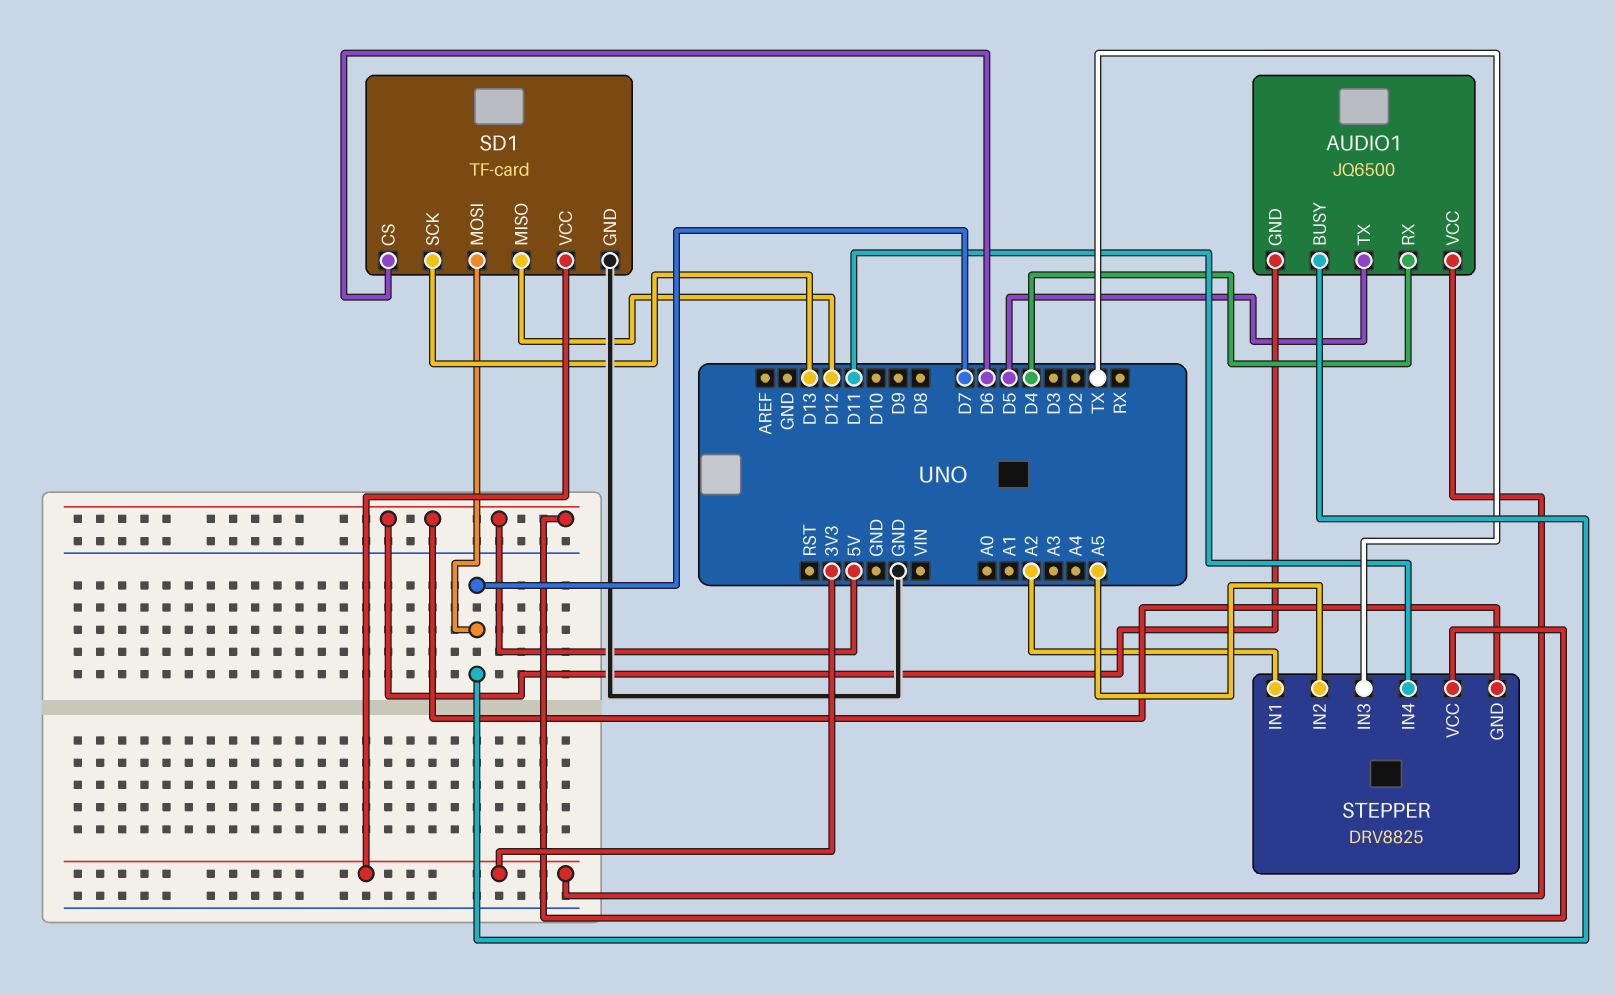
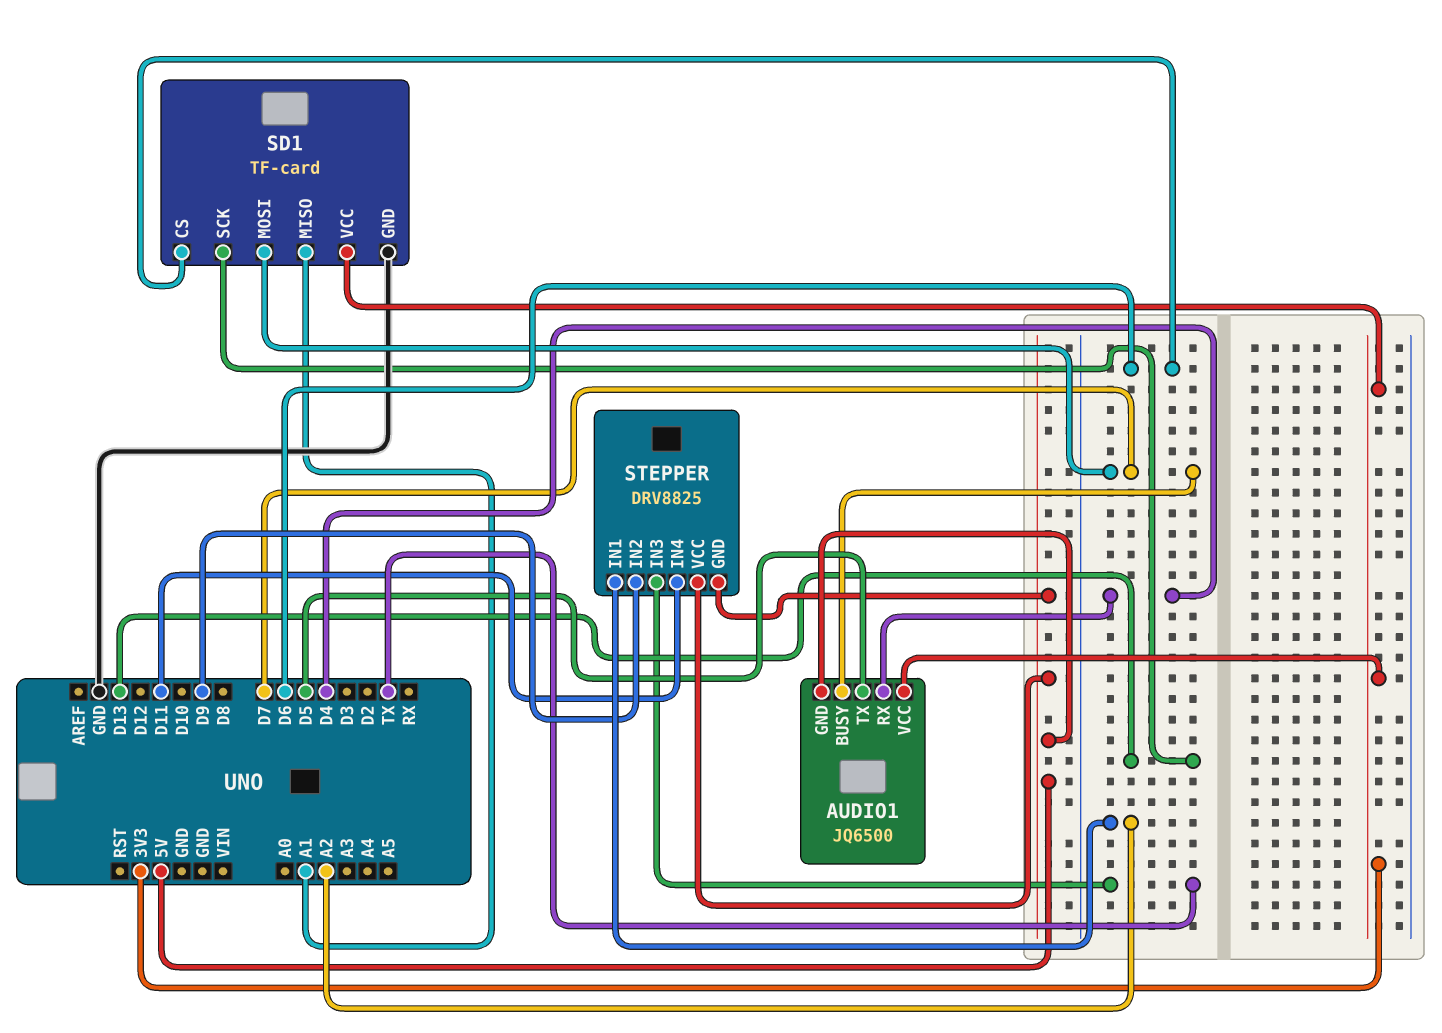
SD1 pin MISO: D12 -> A1
STEPPER pin IN2: A5 -> D9

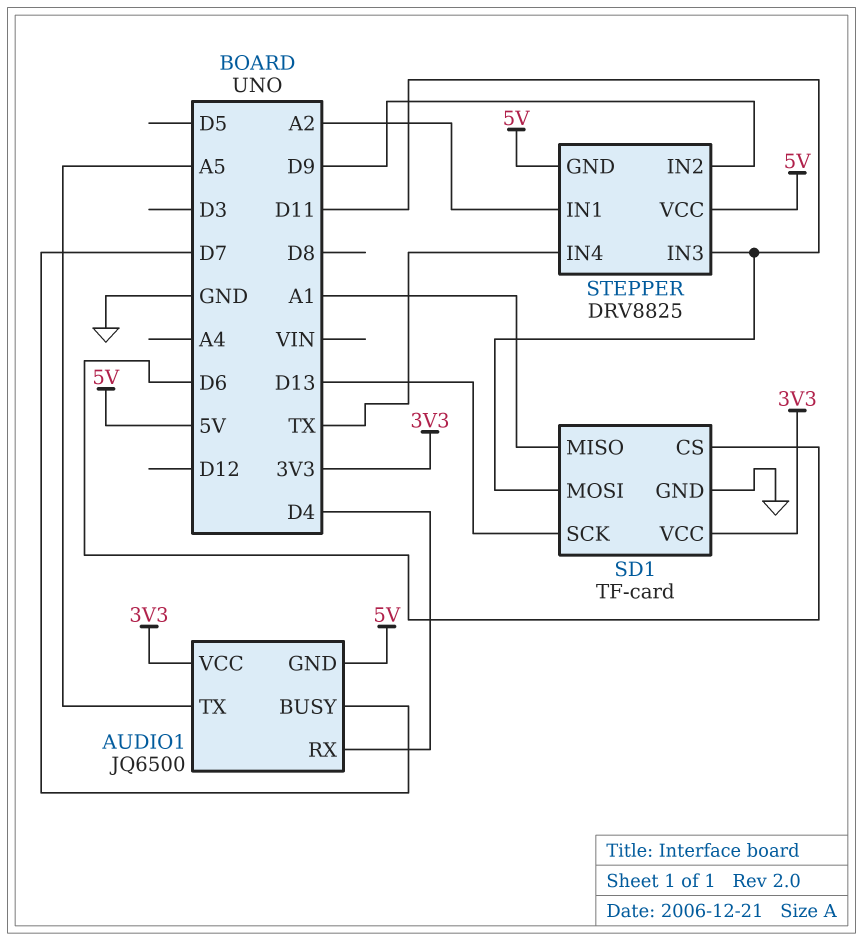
AUDIO1 pin TX: D5 -> A5
SD1 pin MOSI: D7 -> D11
STEPPER pin IN3: TX -> D11
STEPPER pin IN4: D11 -> TX

